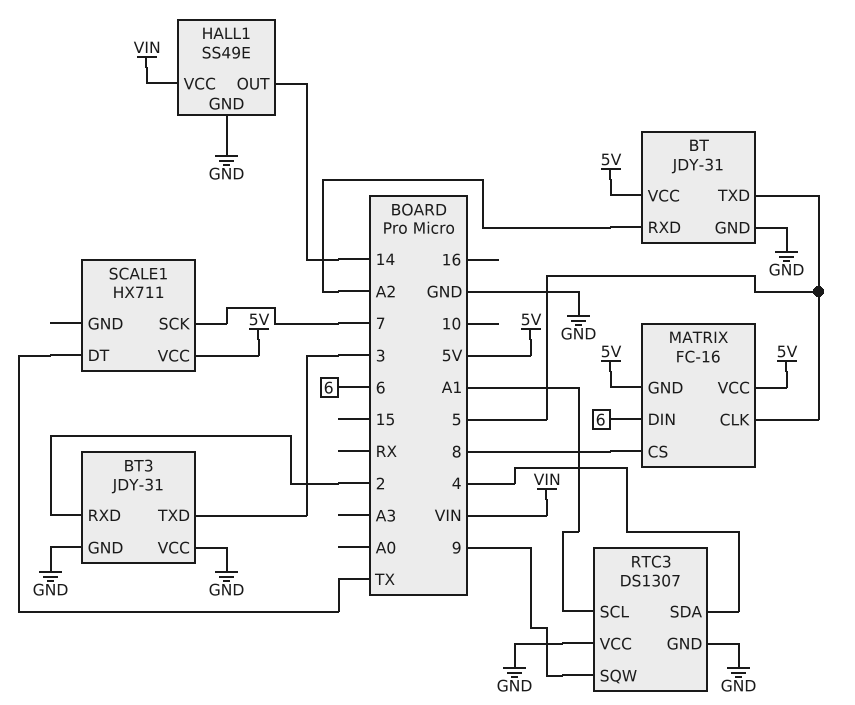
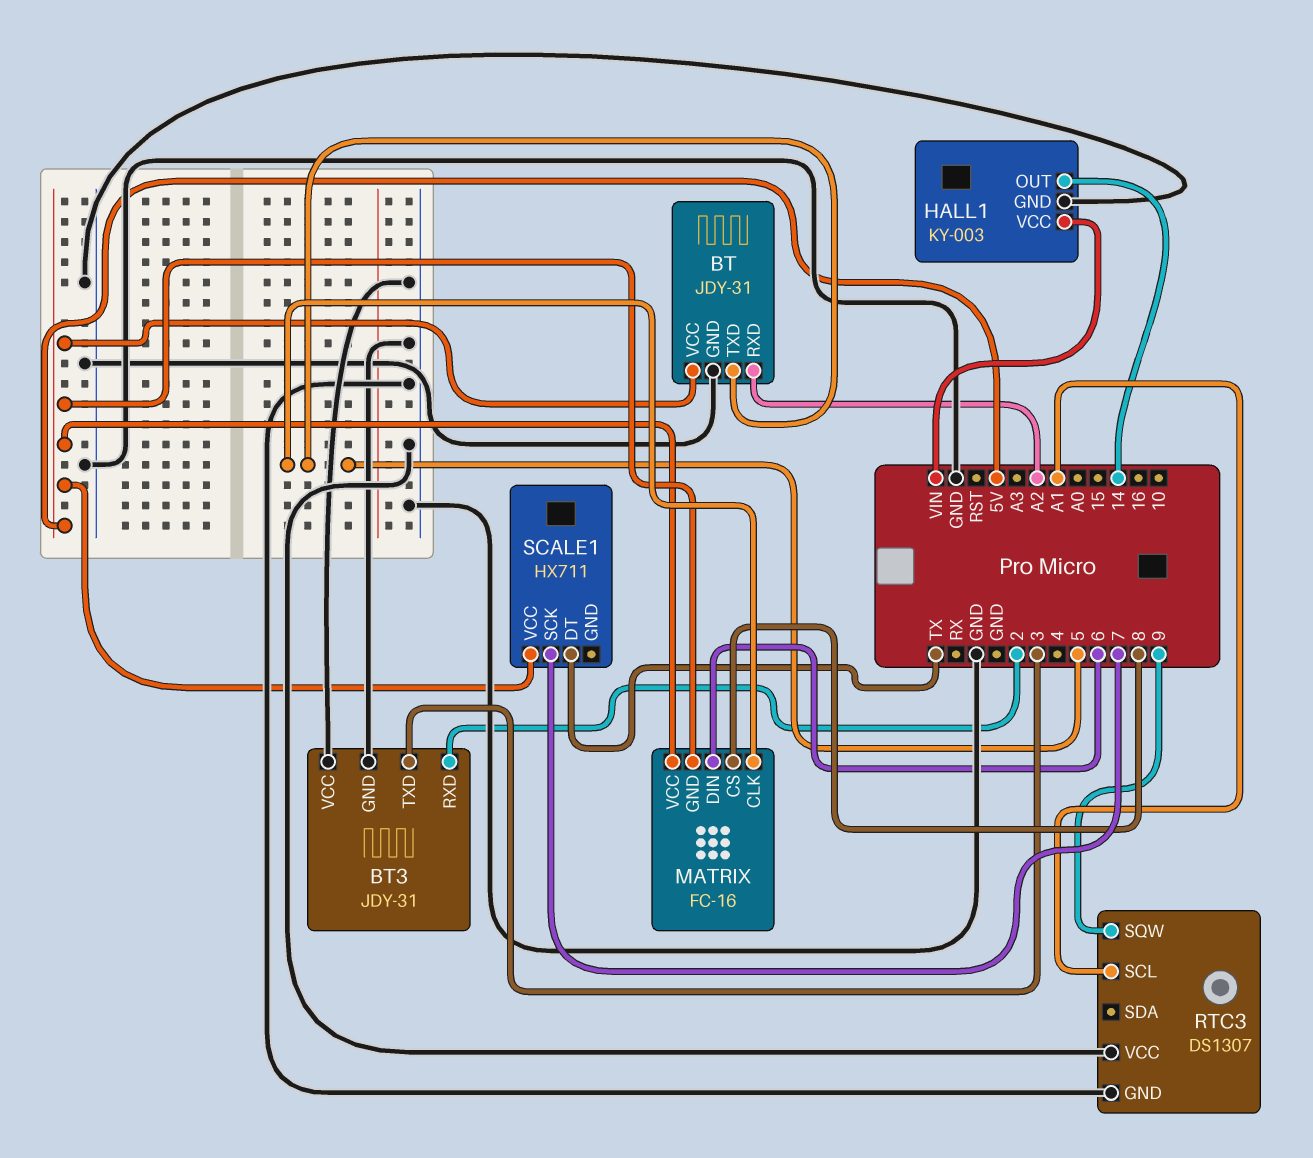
HALL1: SS49E -> KY-003
RTC3 pin SDA: 4 -> none

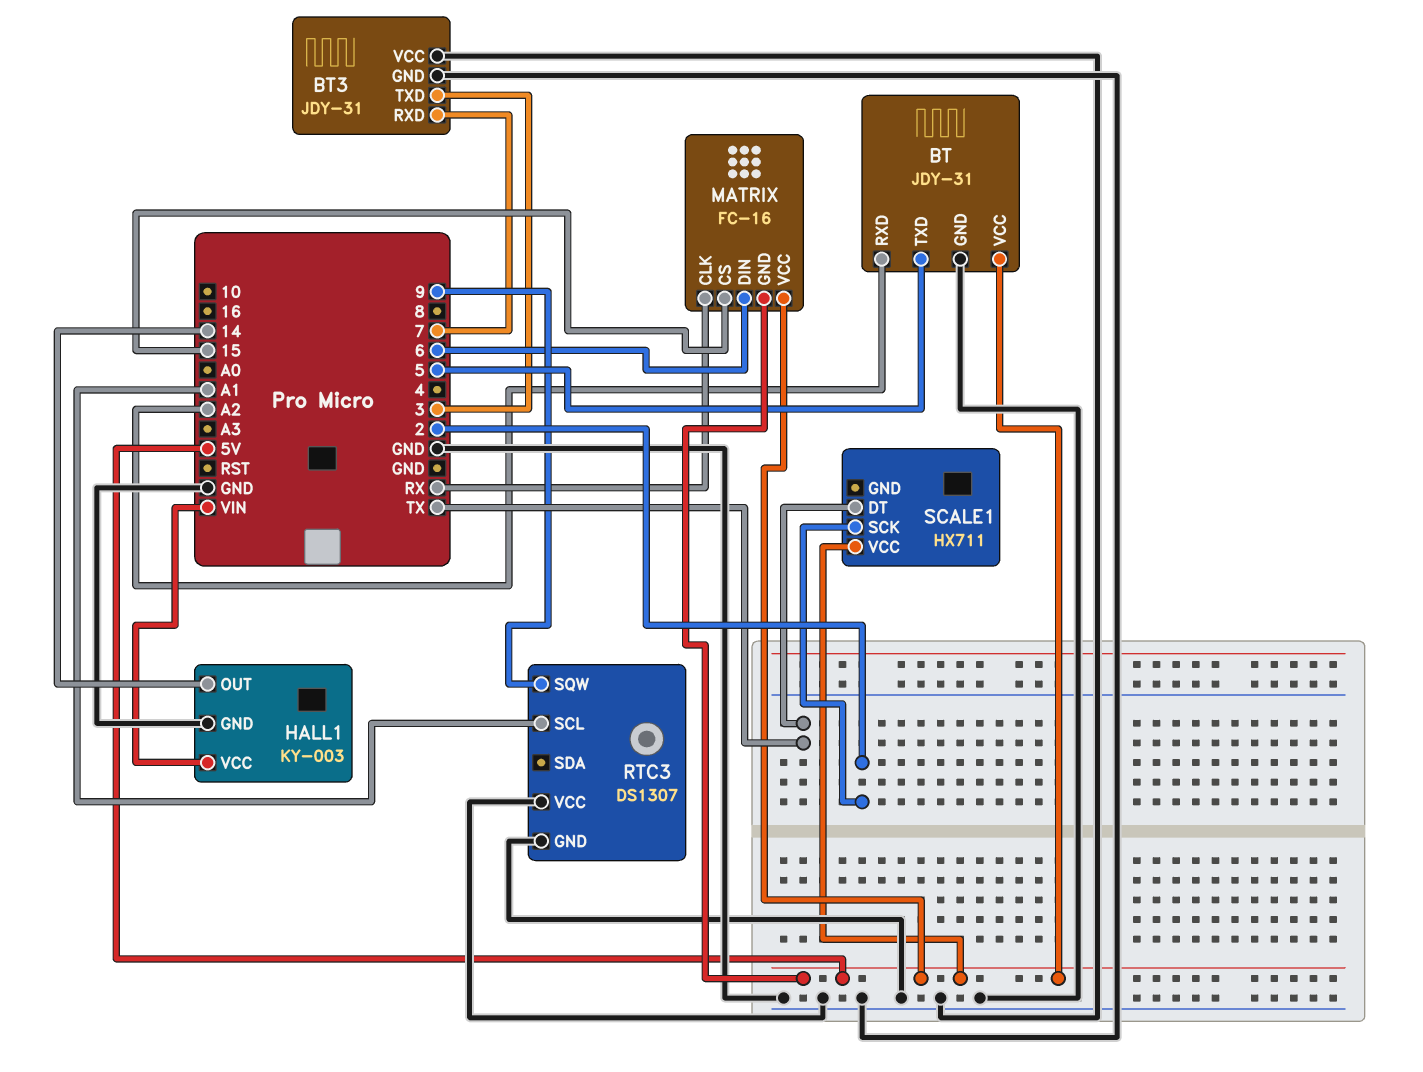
BT3 pin RXD: 2 -> 7
MATRIX pin CLK: 5 -> RX
MATRIX pin CS: 8 -> 15
SCALE1 pin SCK: 7 -> 2

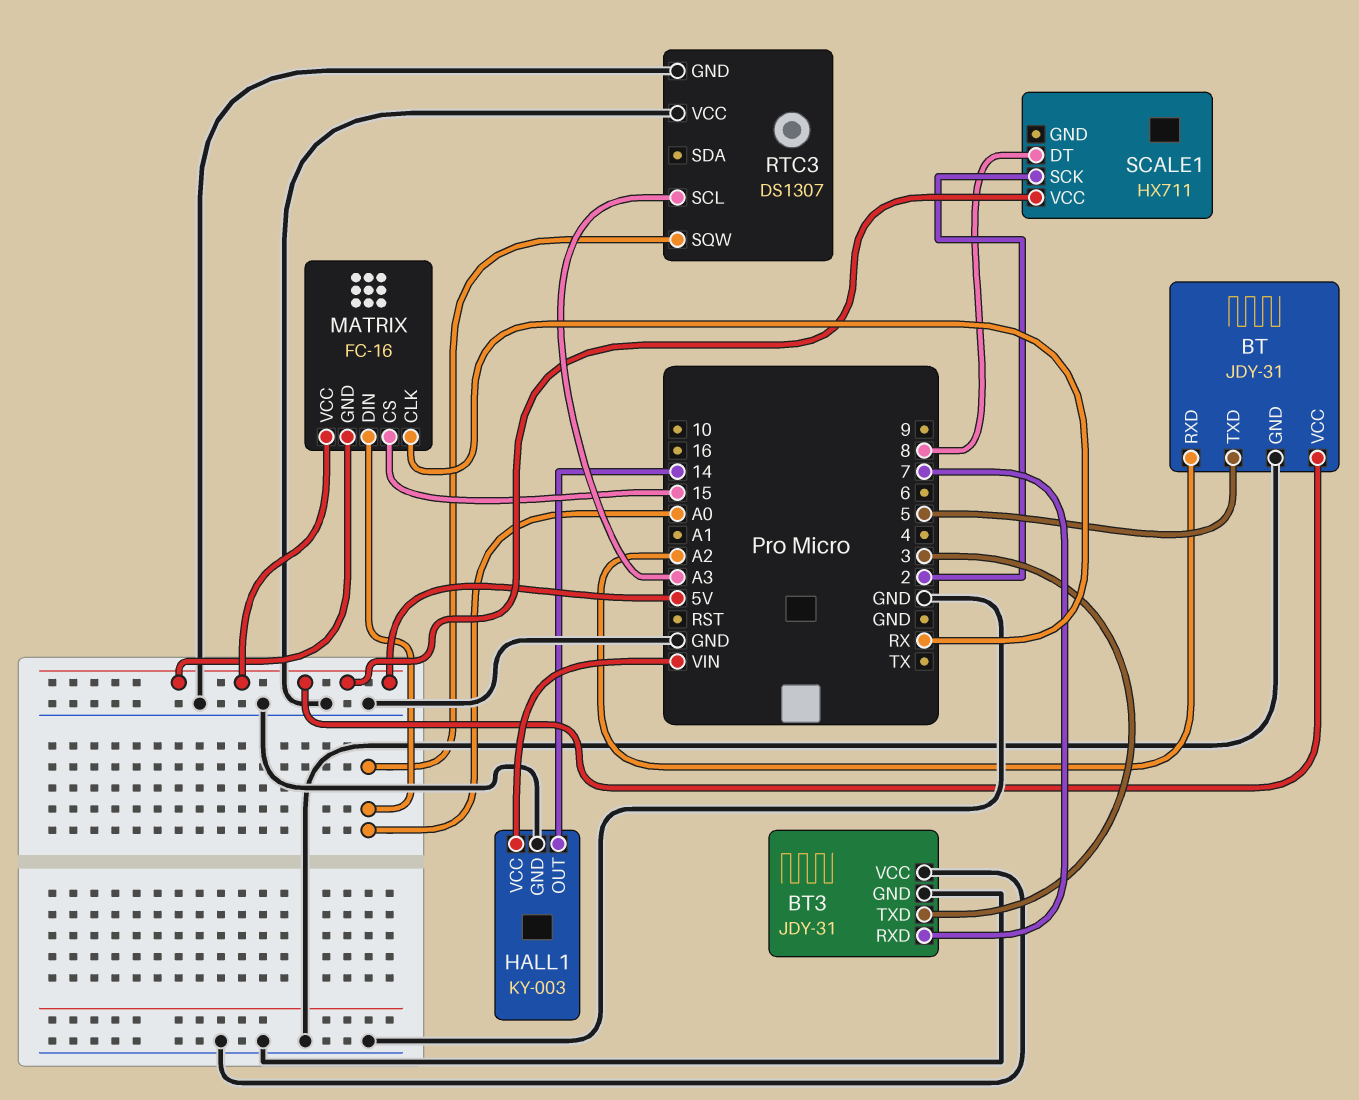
MATRIX pin DIN: 6 -> A0
RTC3 pin SCL: A1 -> A3
RTC3 pin SQW: 9 -> A0
SCALE1 pin DT: TX -> 8

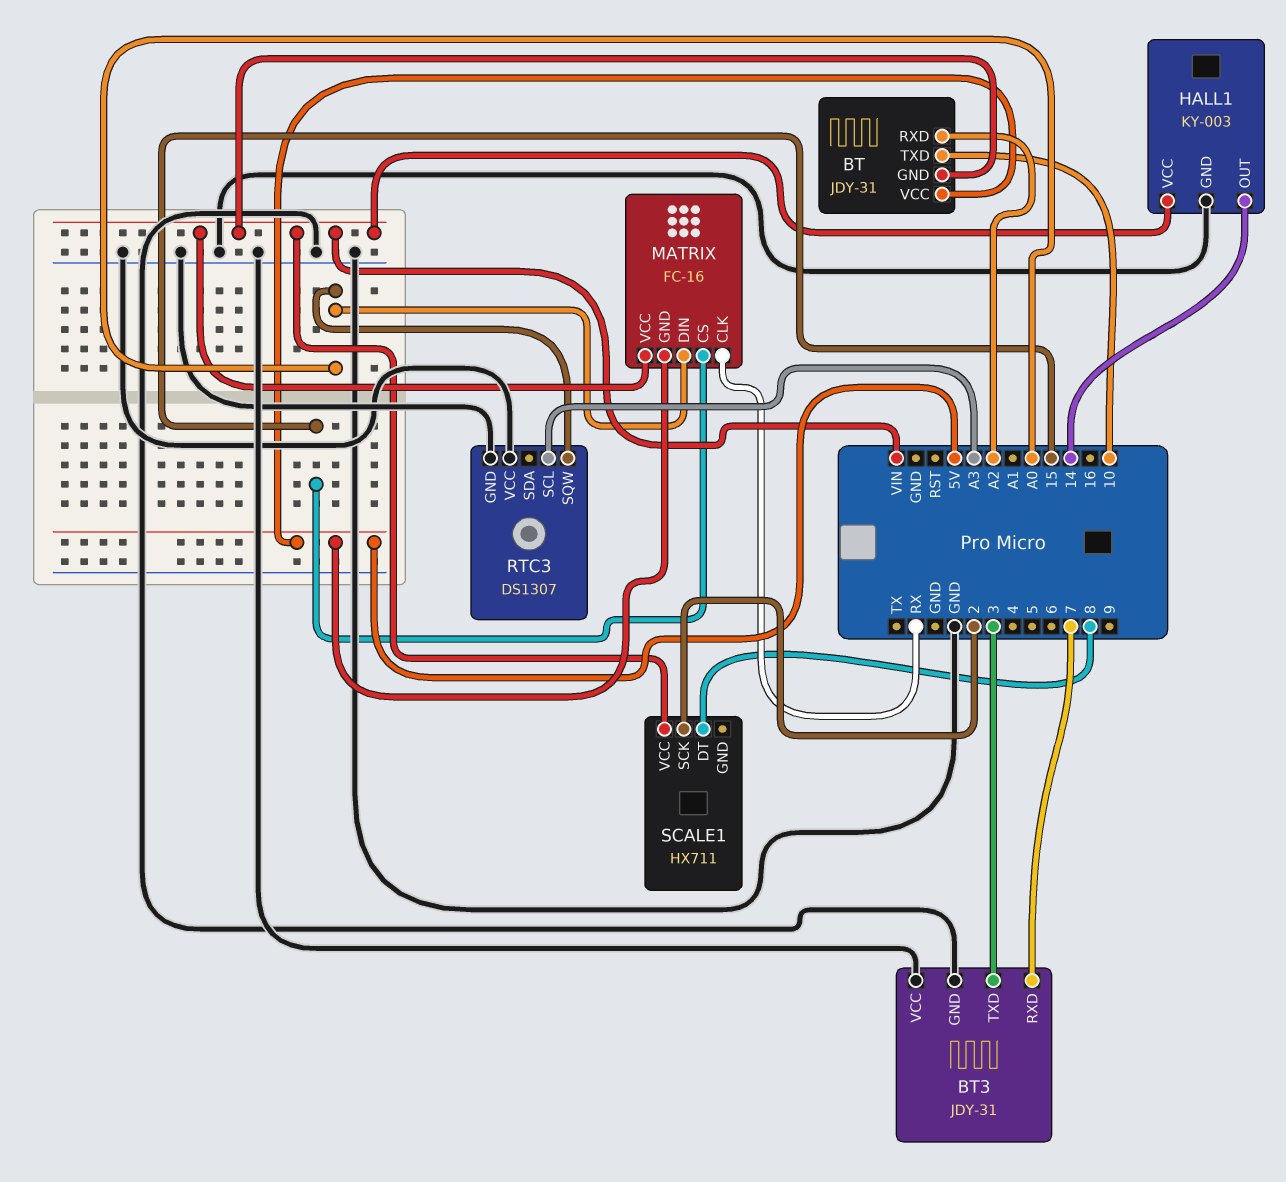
BT pin GND: GND -> VIN
BT pin TXD: 5 -> 10
MATRIX pin VCC: 5V -> VIN
SCALE1 pin VCC: 5V -> VIN

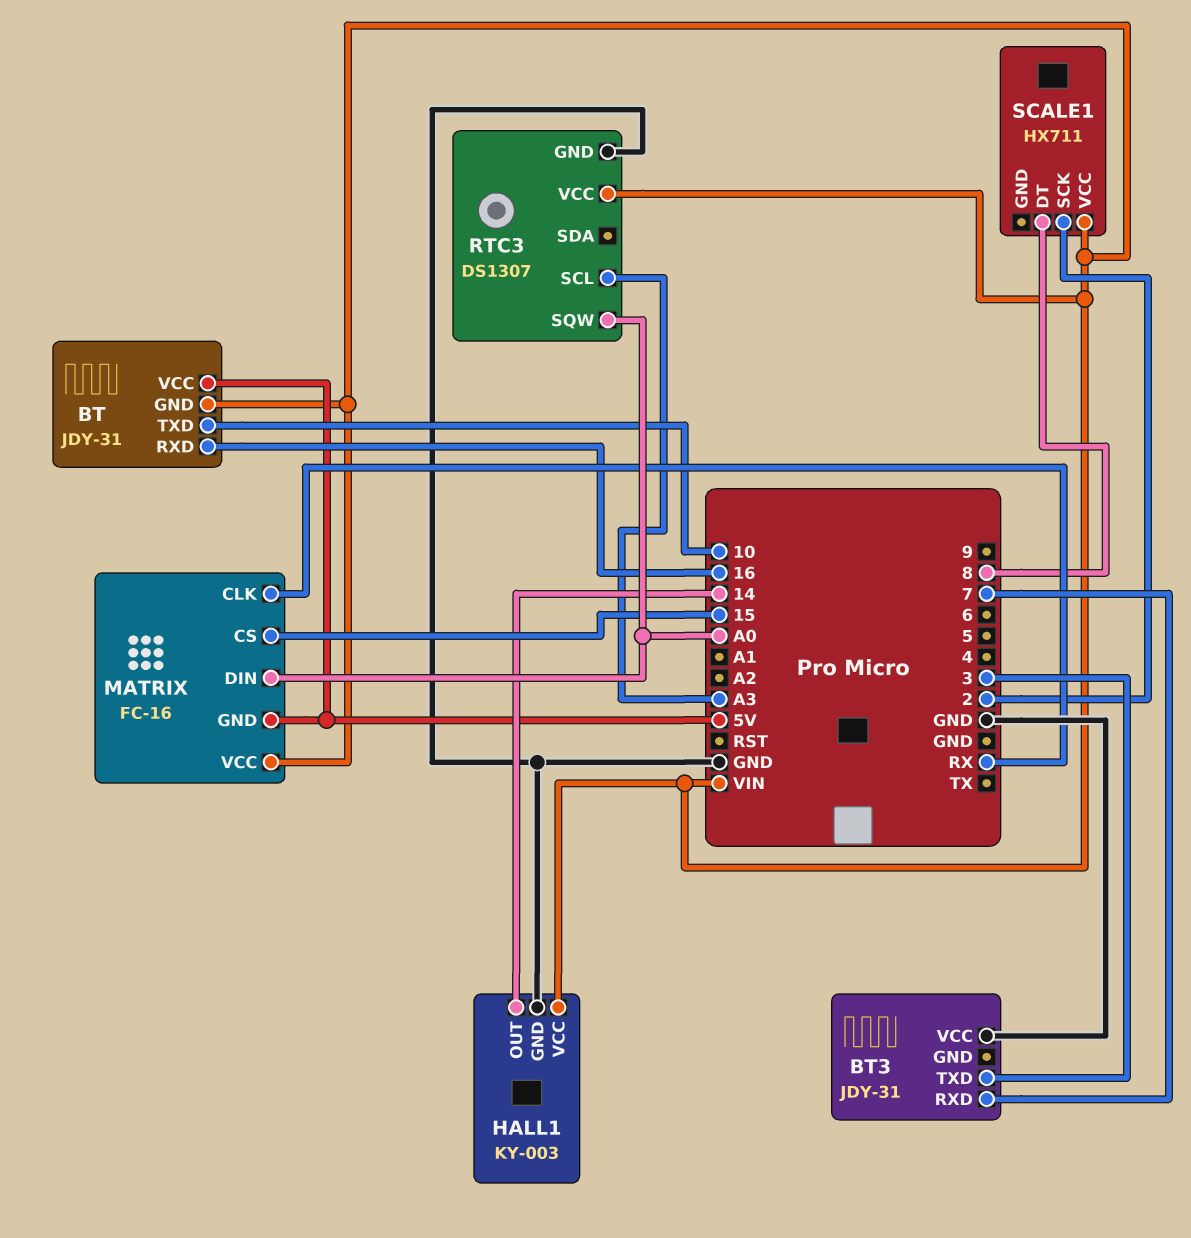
BT pin RXD: A2 -> 16
BT3 pin GND: GND -> none
RTC3 pin VCC: GND -> VIN

